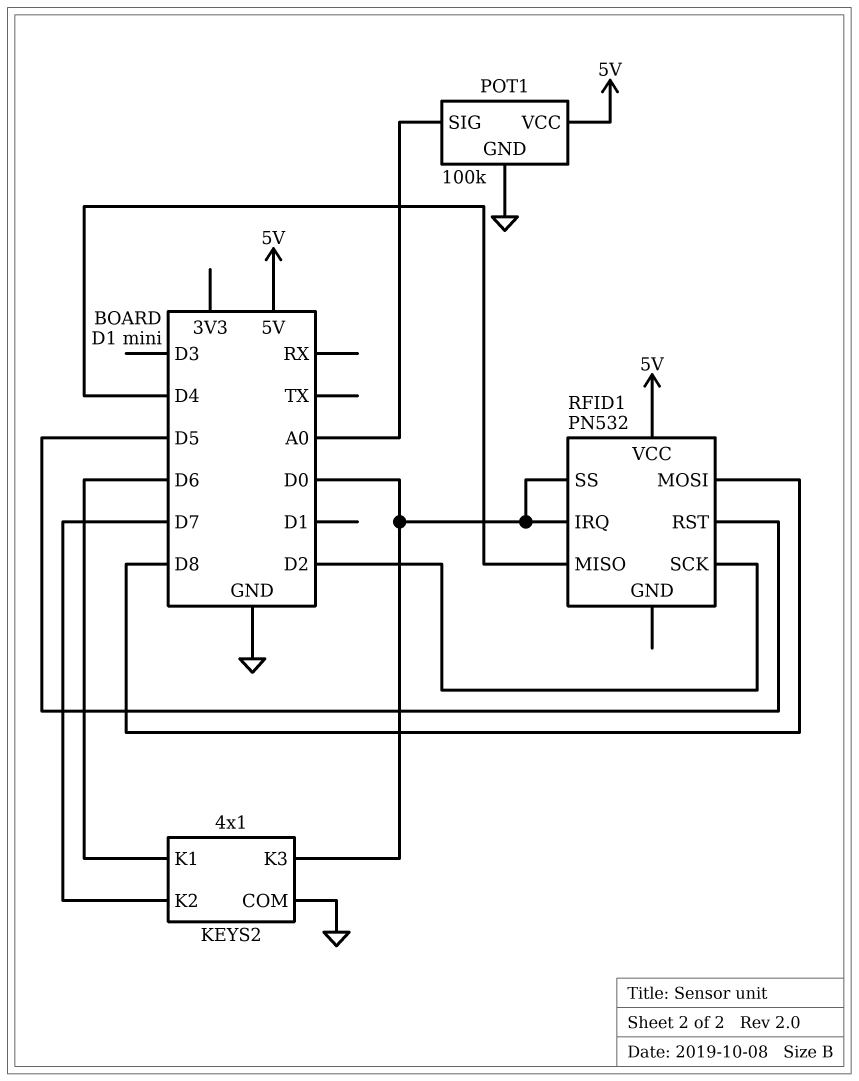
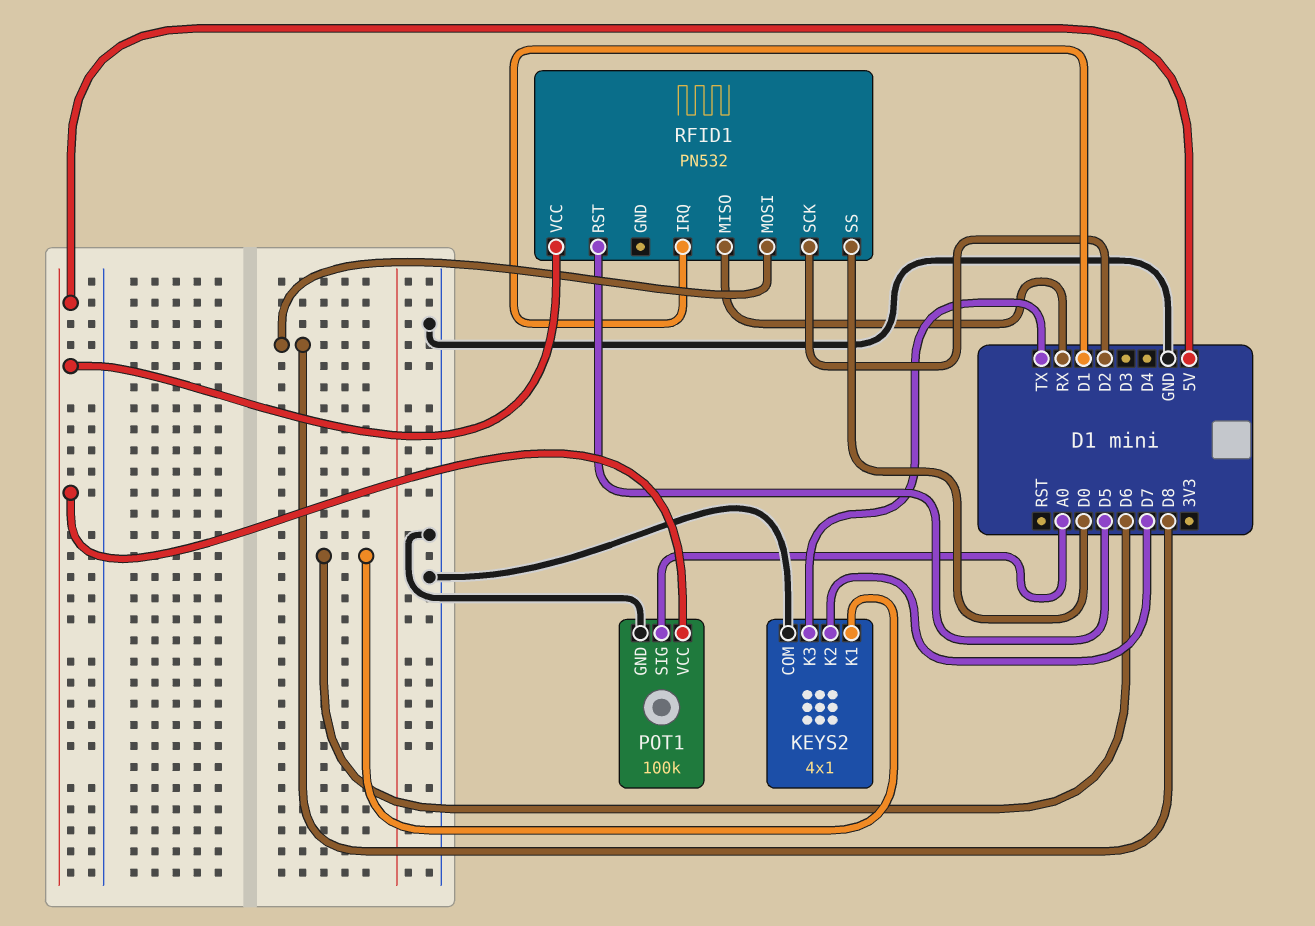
KEYS2 pin K3: D0 -> TX
RFID1 pin IRQ: D0 -> D1
RFID1 pin MISO: D4 -> RX

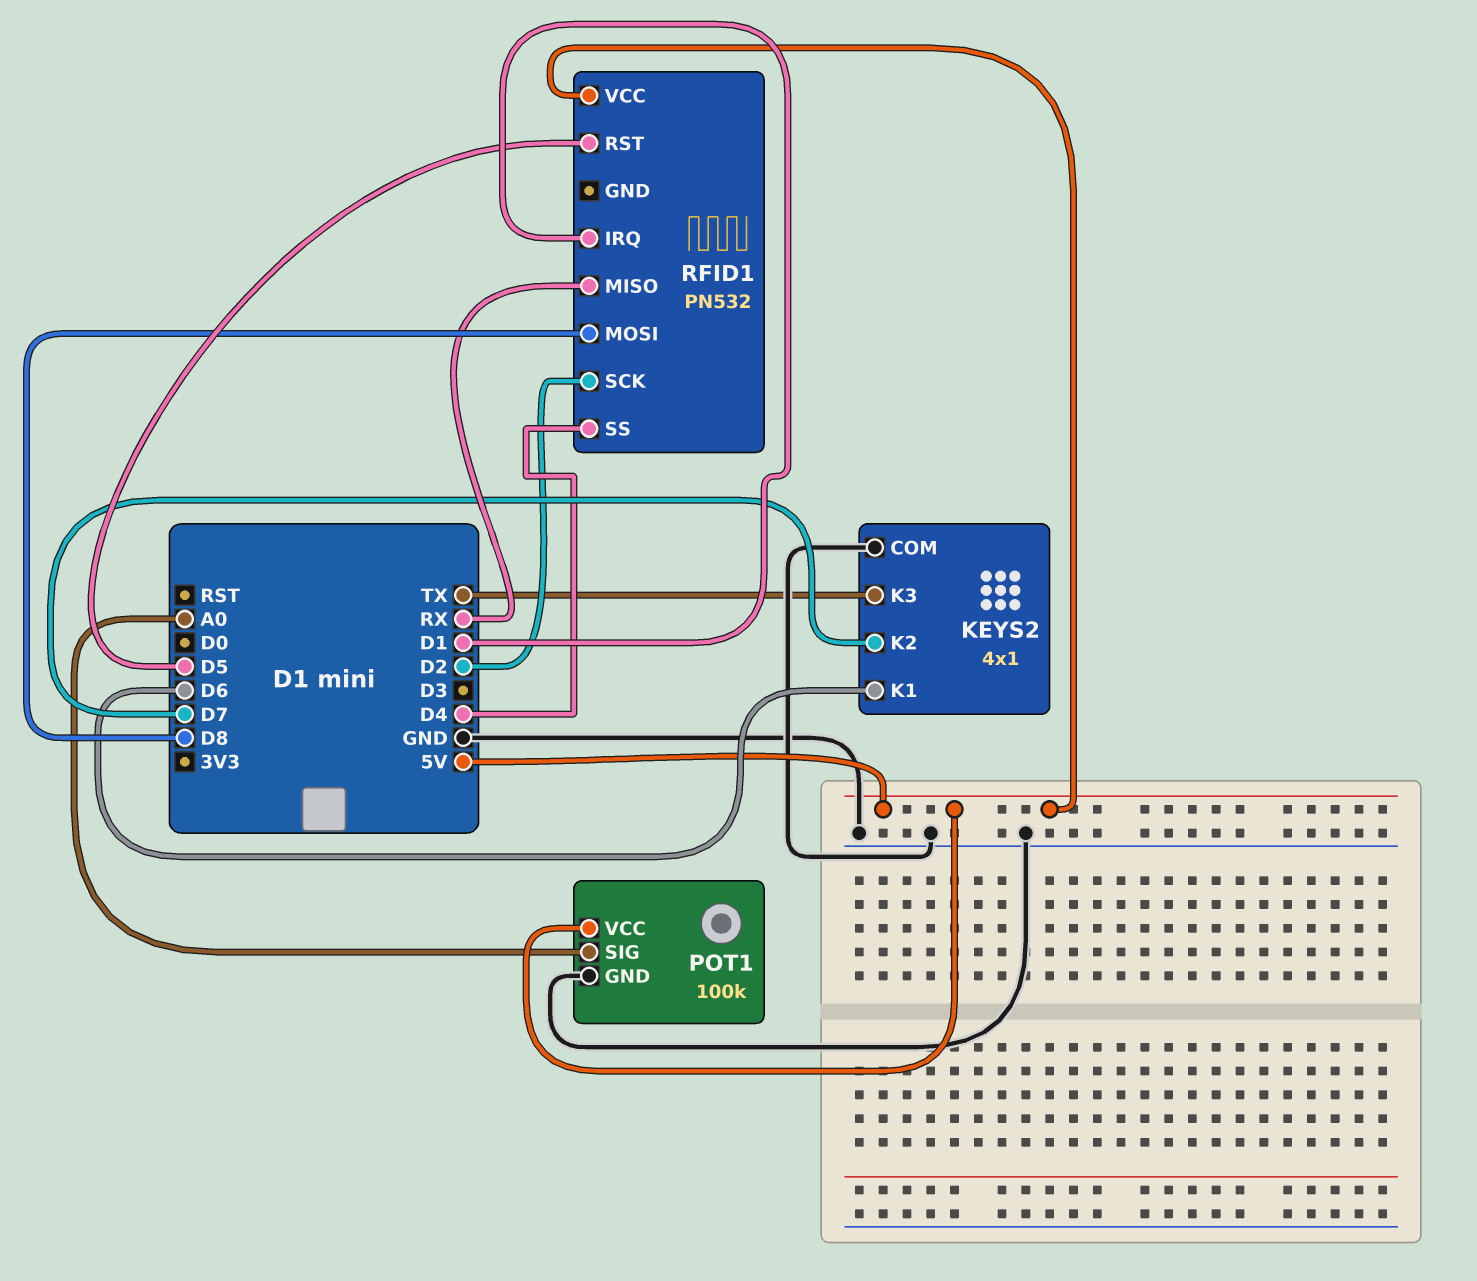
RFID1 pin SS: D0 -> D4

